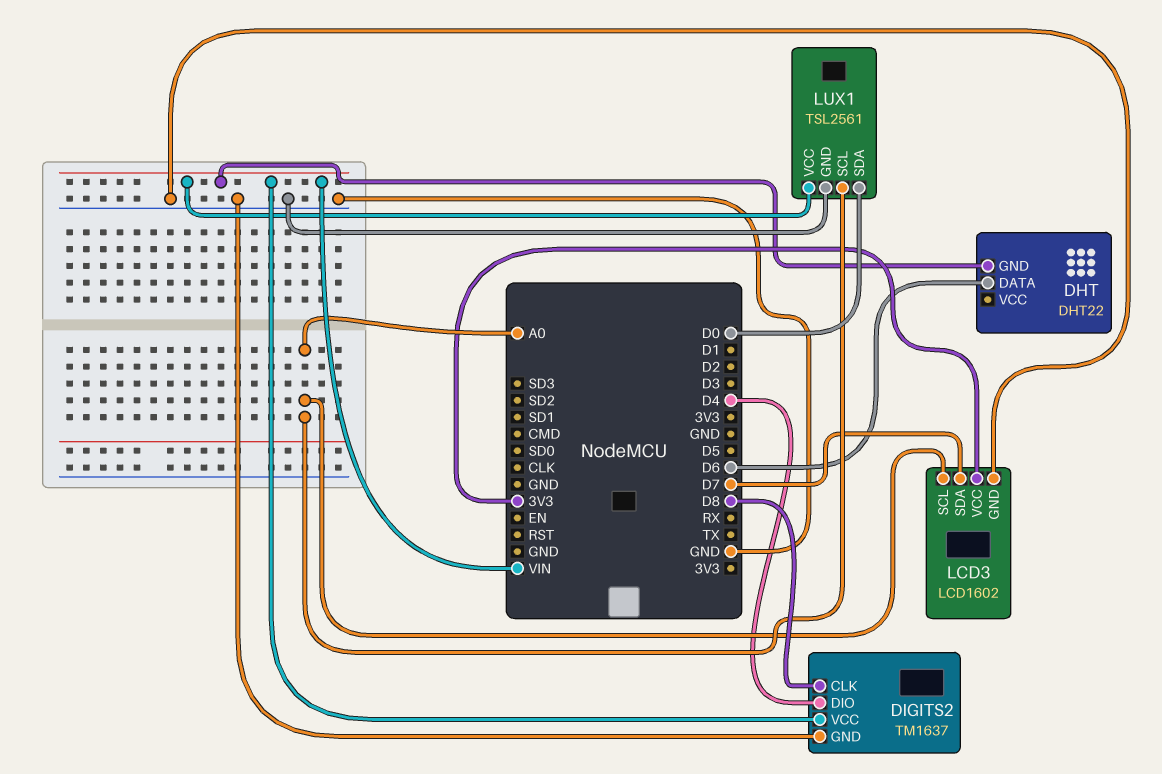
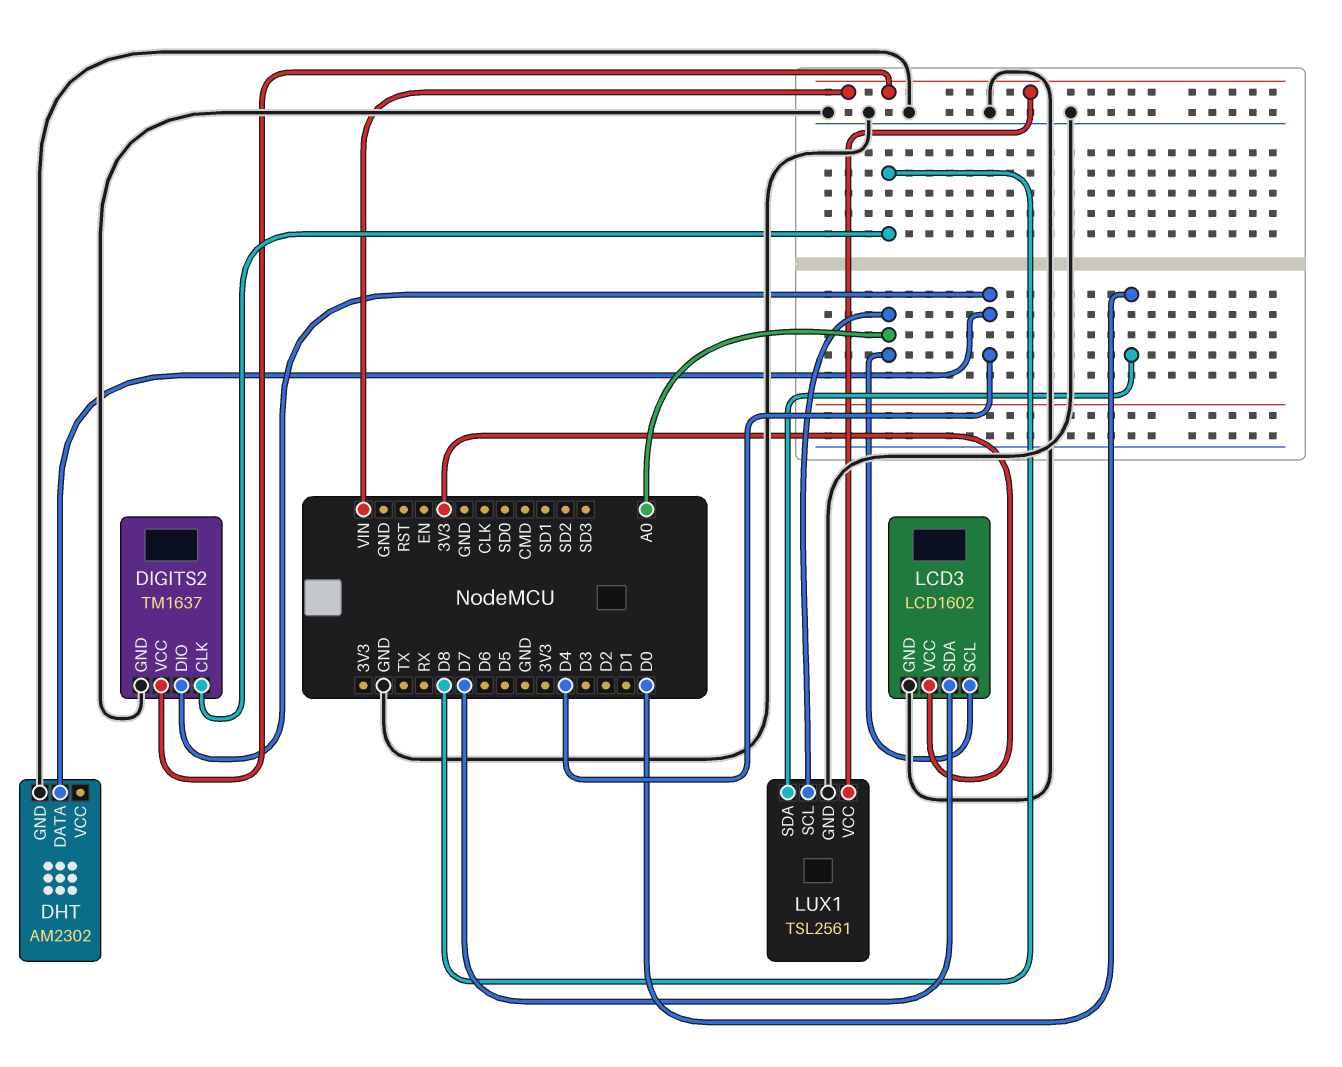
DHT: DHT22 -> AM2302
DHT pin DATA: D6 -> D4
DHT pin GND: VIN -> GND

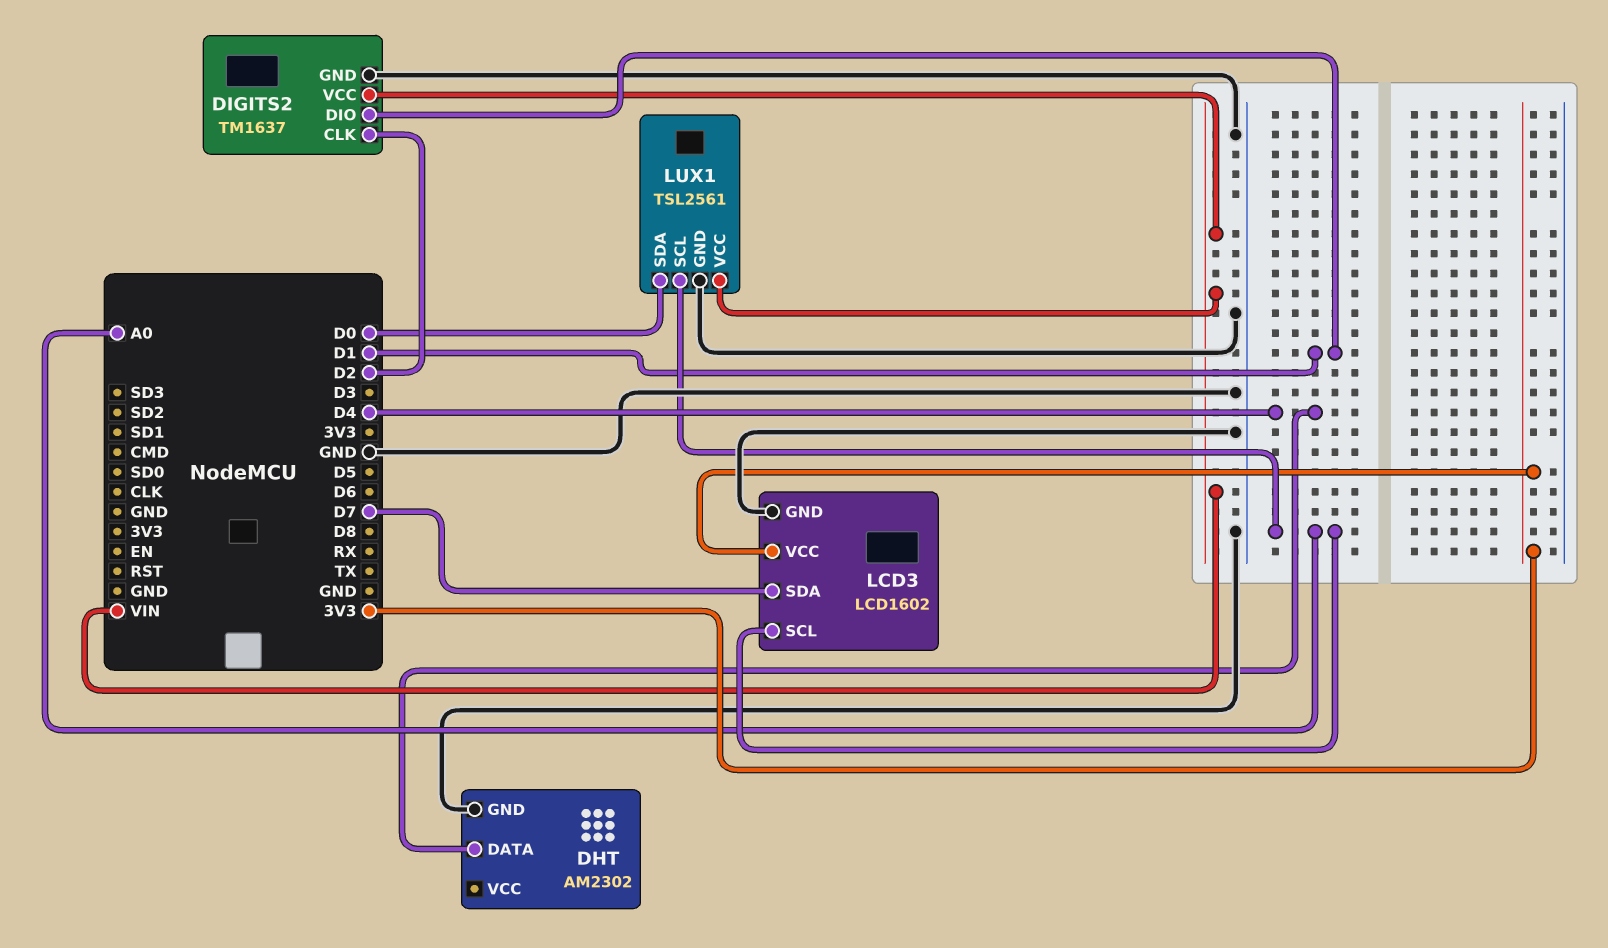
DIGITS2 pin CLK: D8 -> D2
DIGITS2 pin DIO: D4 -> D1

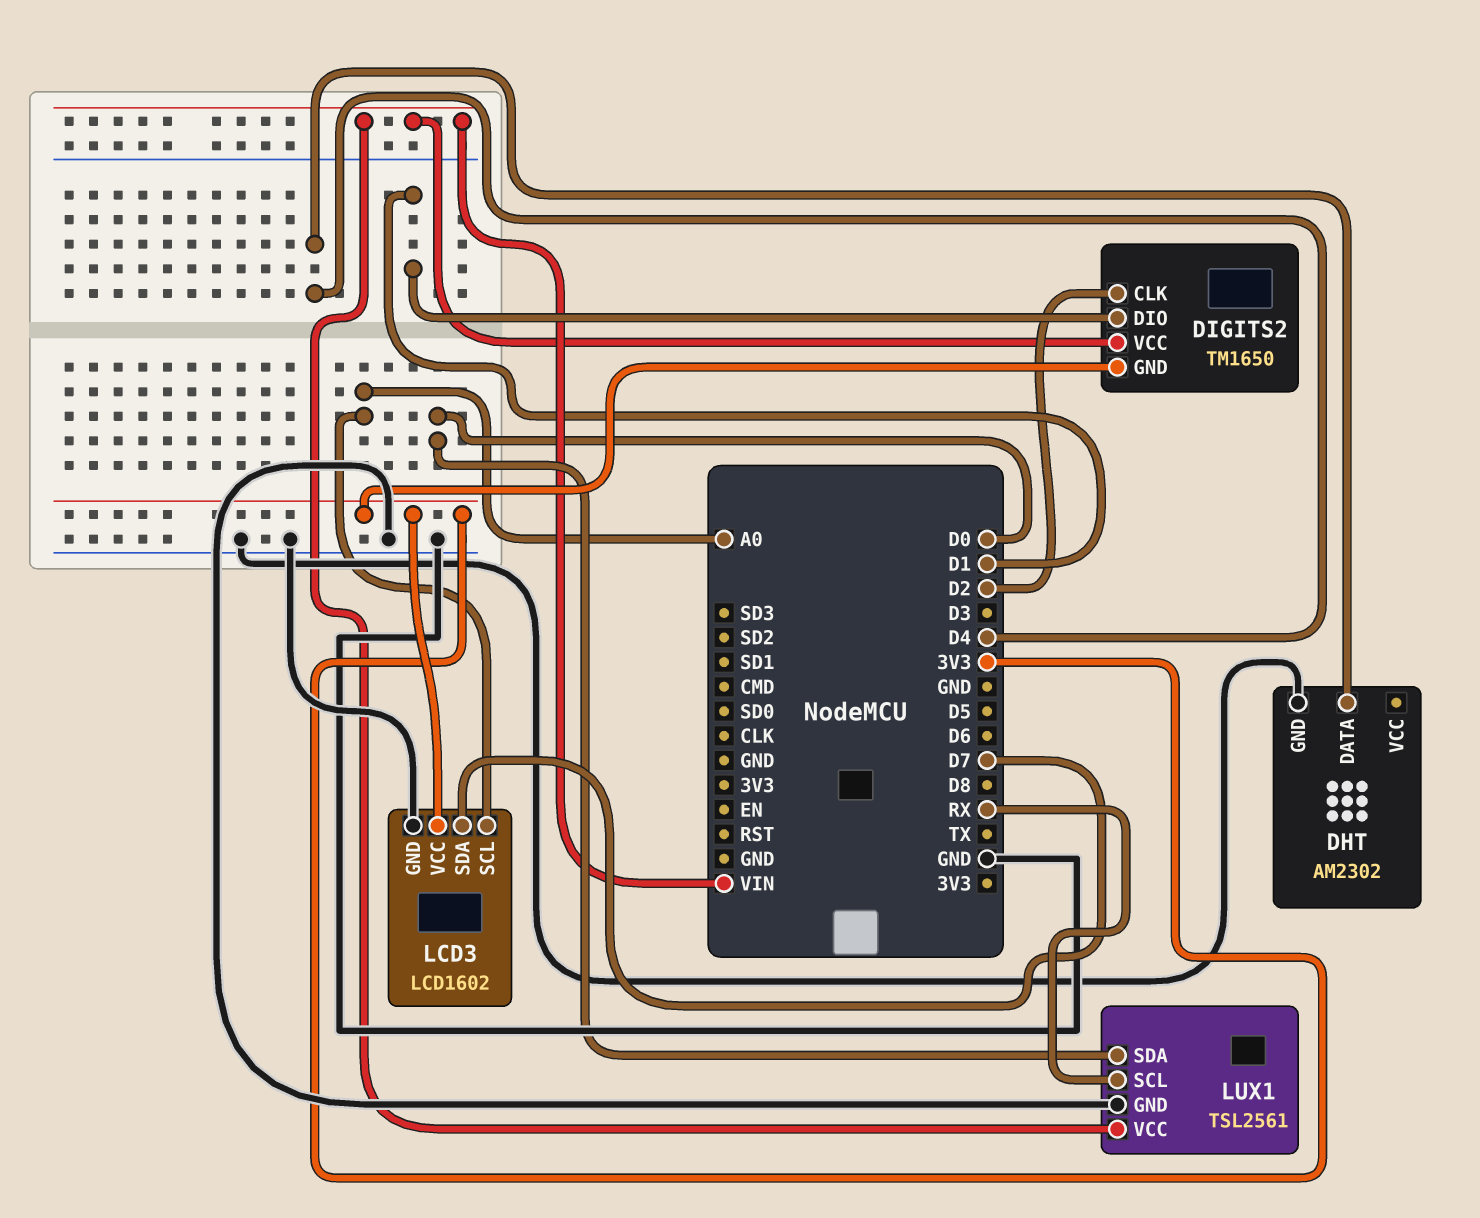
DIGITS2: TM1637 -> TM1650
DIGITS2 pin GND: GND -> 3V3
LUX1 pin SCL: A0 -> RX

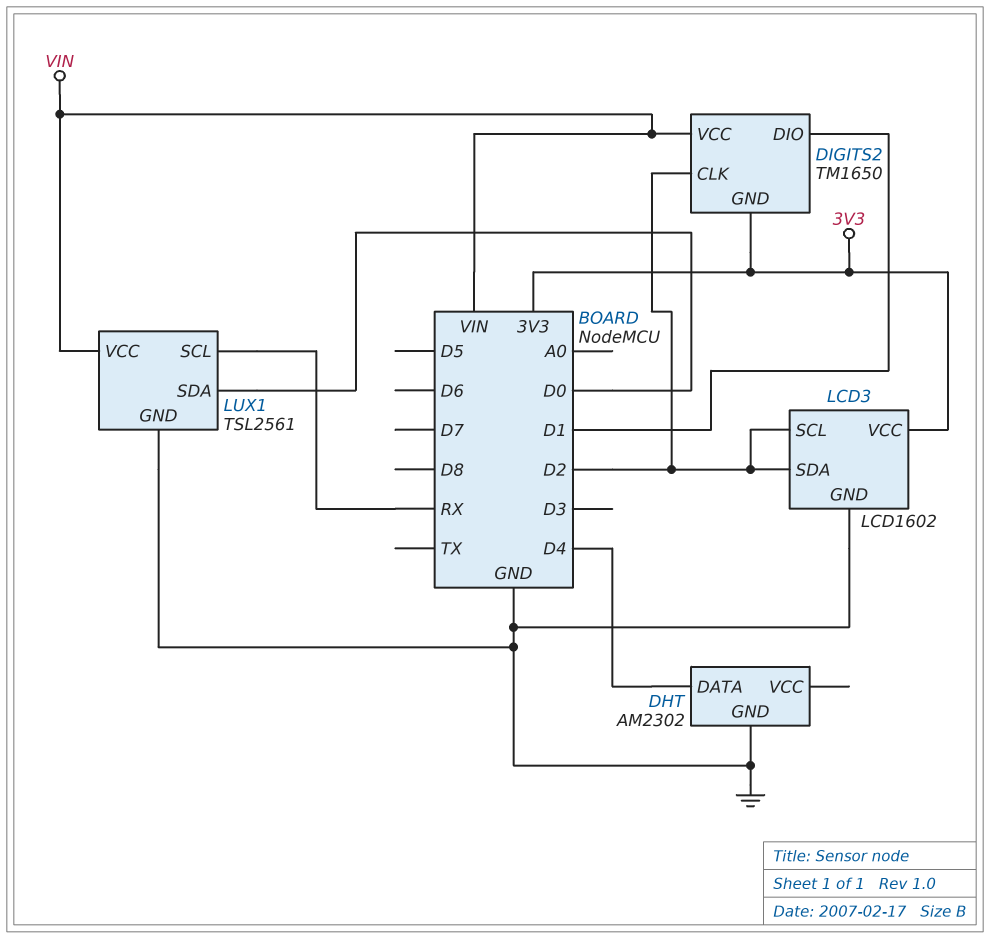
LCD3 pin SCL: A0 -> D2
LCD3 pin SDA: D7 -> D2

